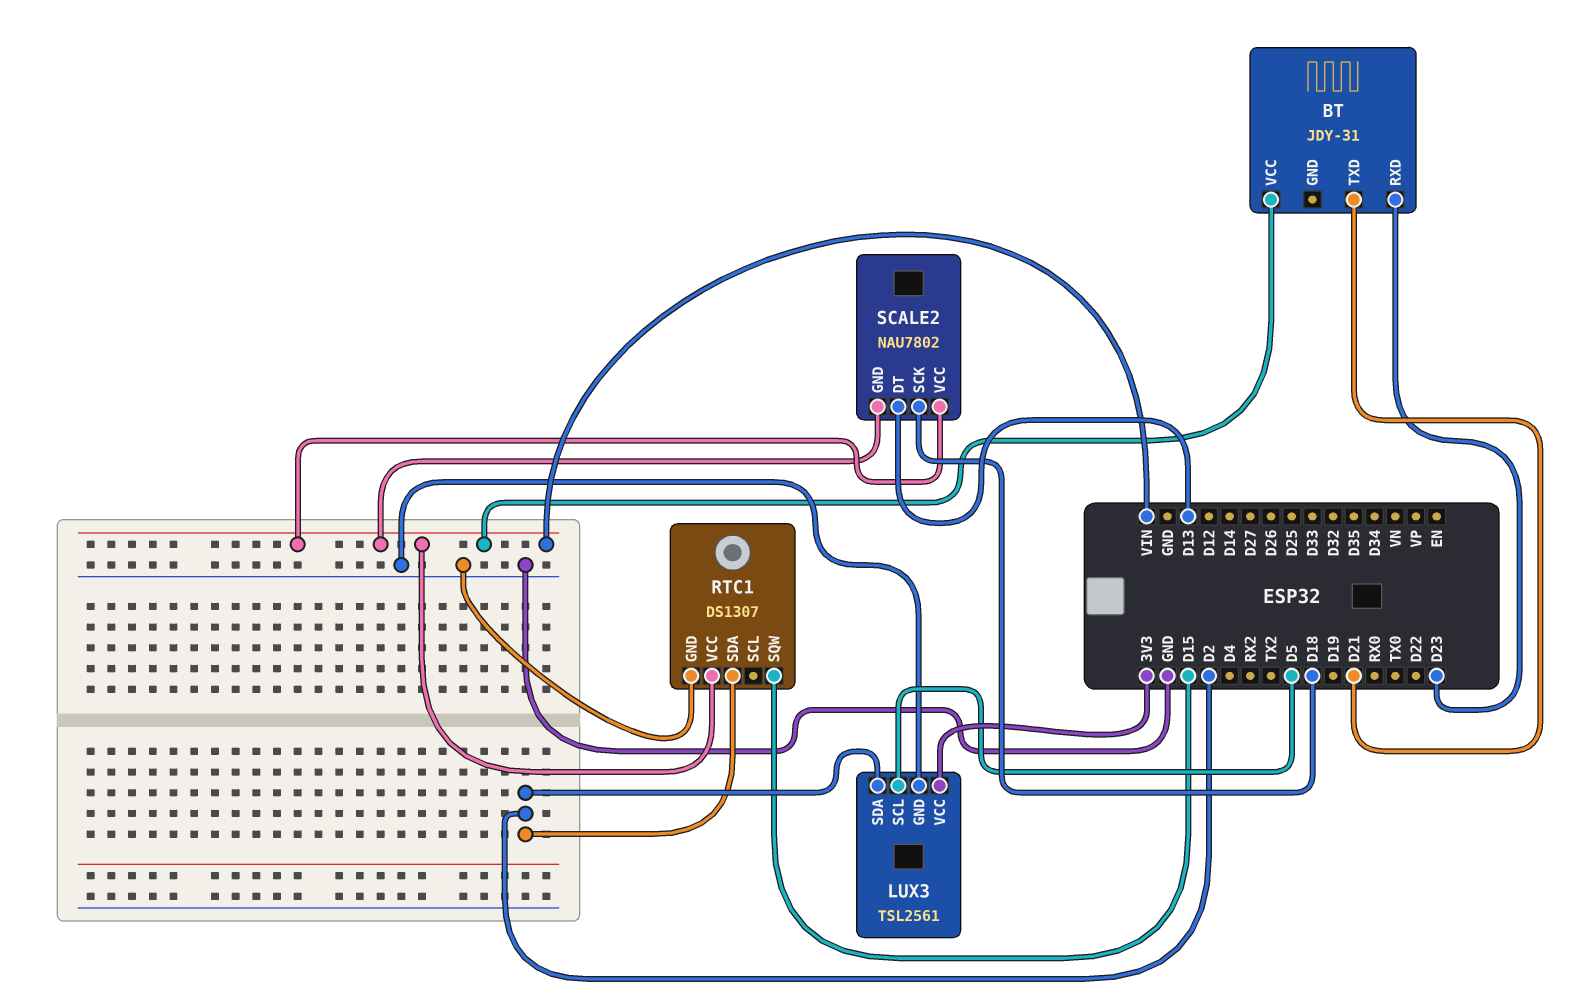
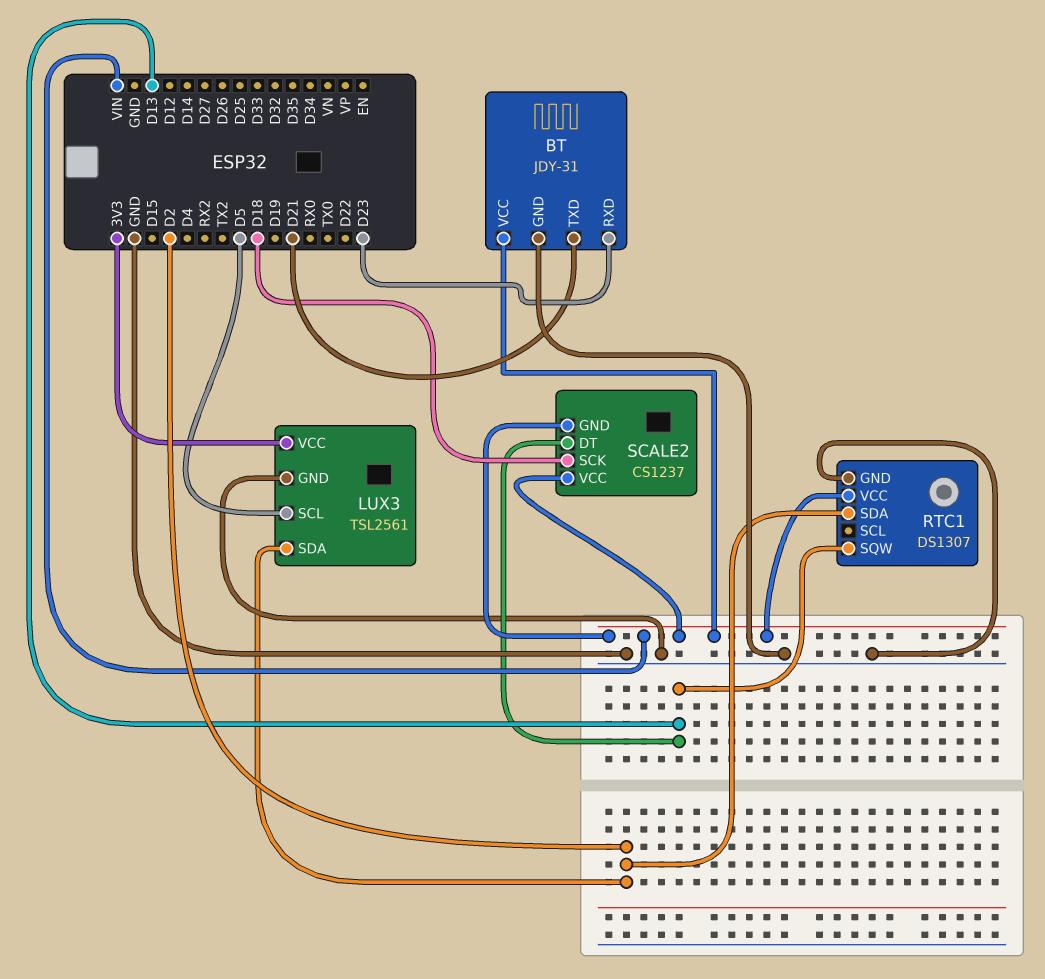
BT pin GND: none -> GND
RTC1 pin SQW: D15 -> D13
SCALE2: NAU7802 -> CS1237

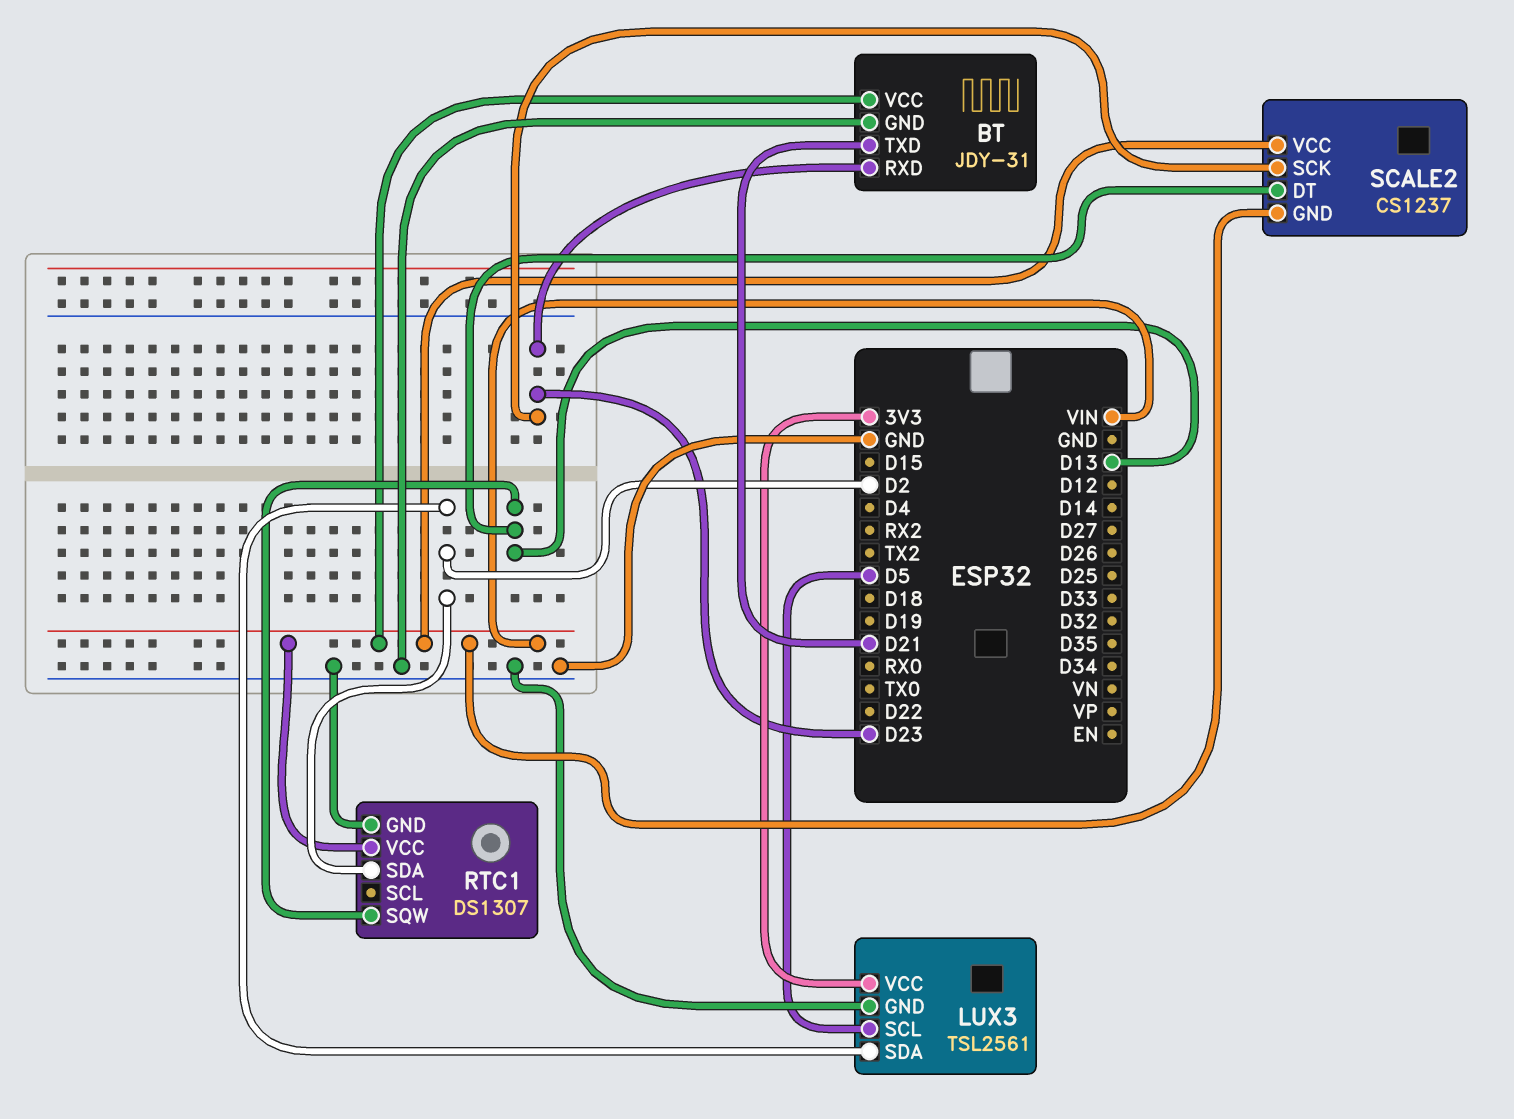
SCALE2 pin SCK: D18 -> D23

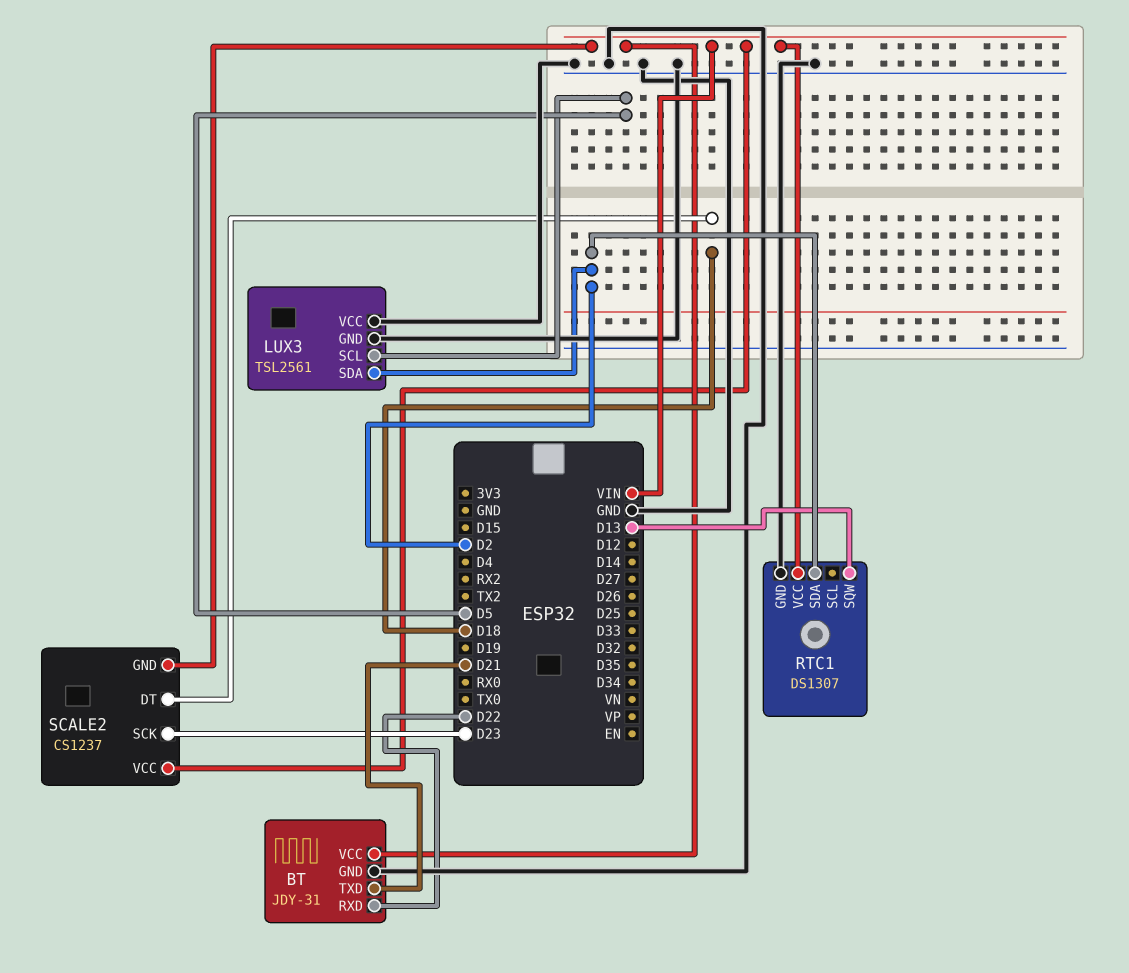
BT pin RXD: D23 -> D22
LUX3 pin VCC: 3V3 -> GND
SCALE2 pin DT: D13 -> D18

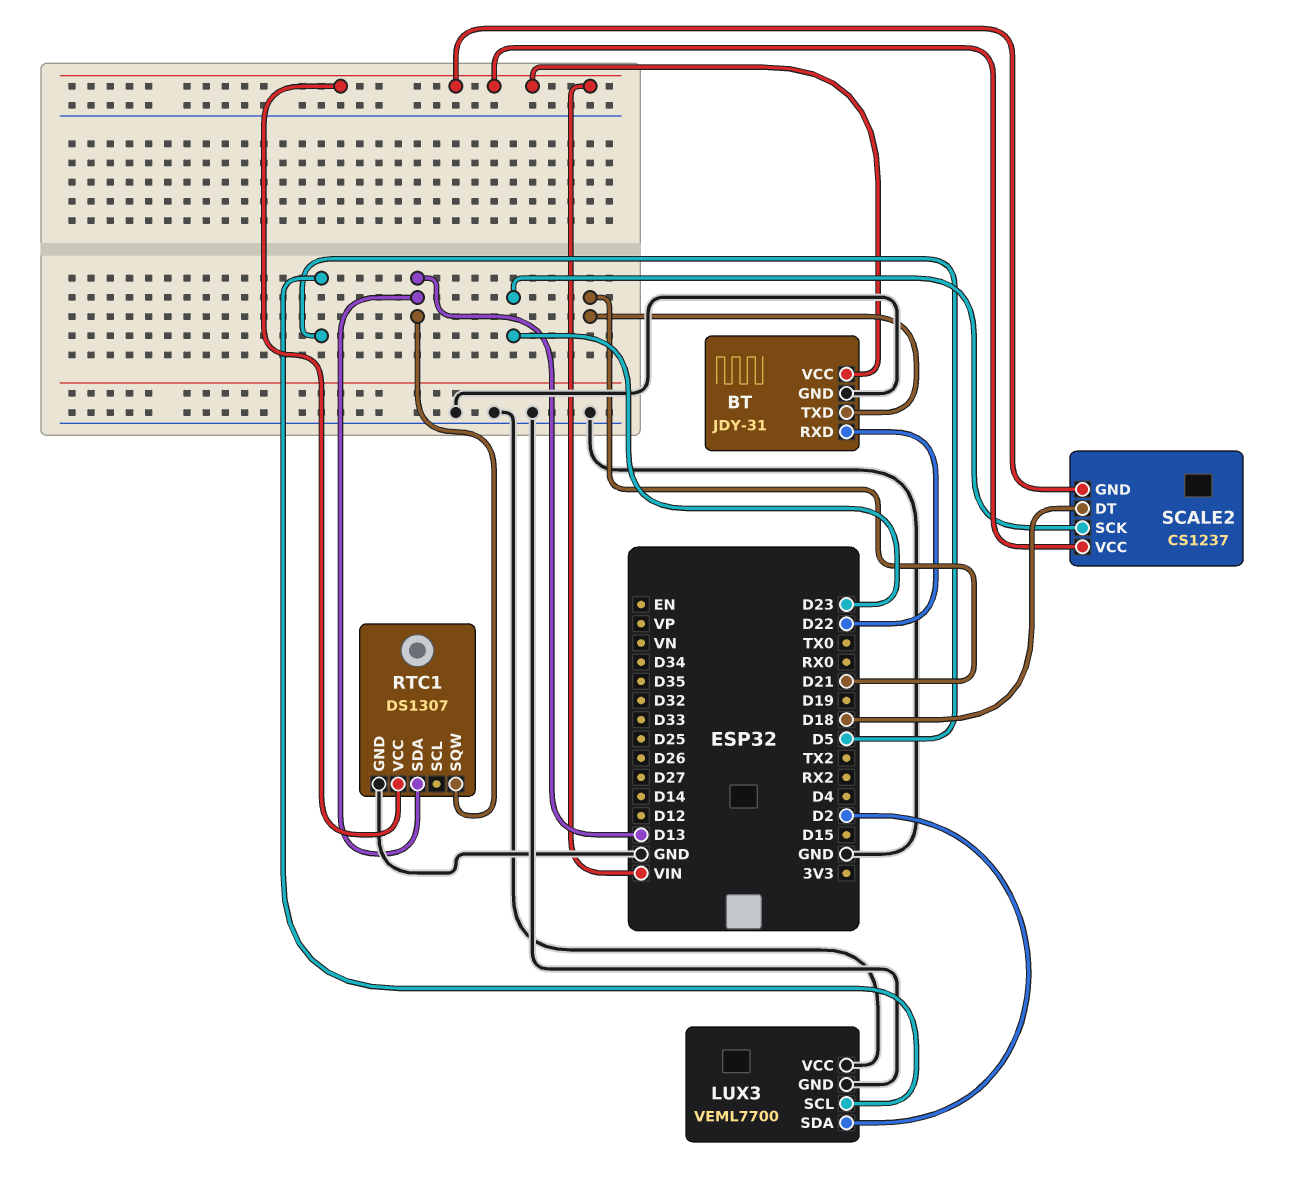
LUX3: TSL2561 -> VEML7700
RTC1 pin SDA: D2 -> D13

